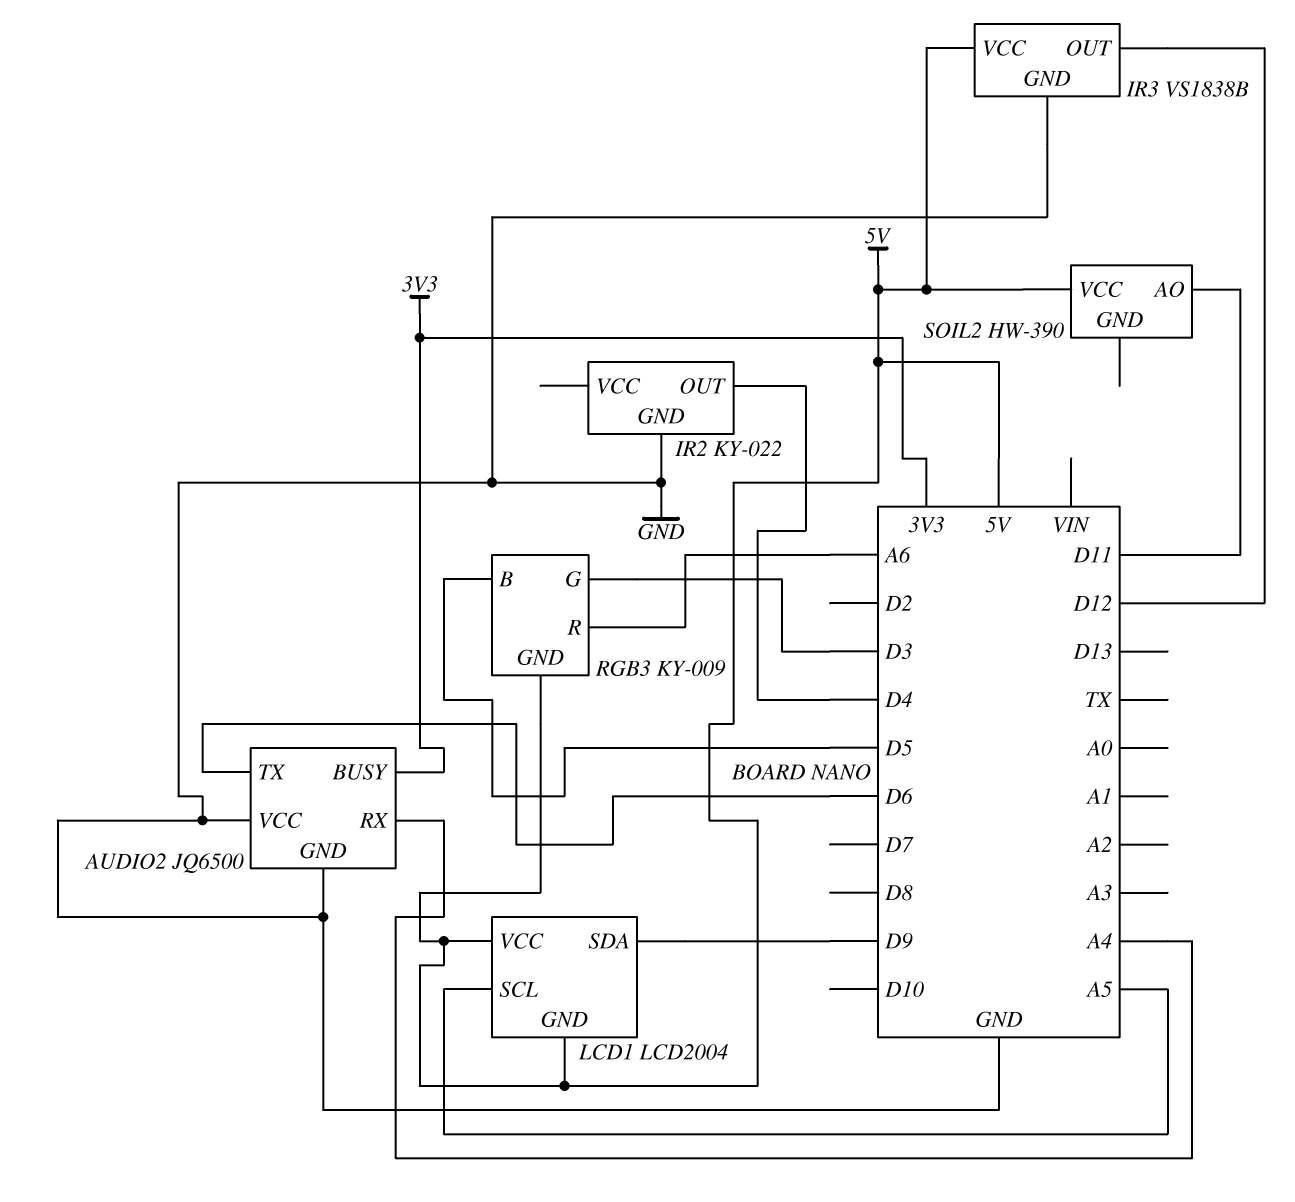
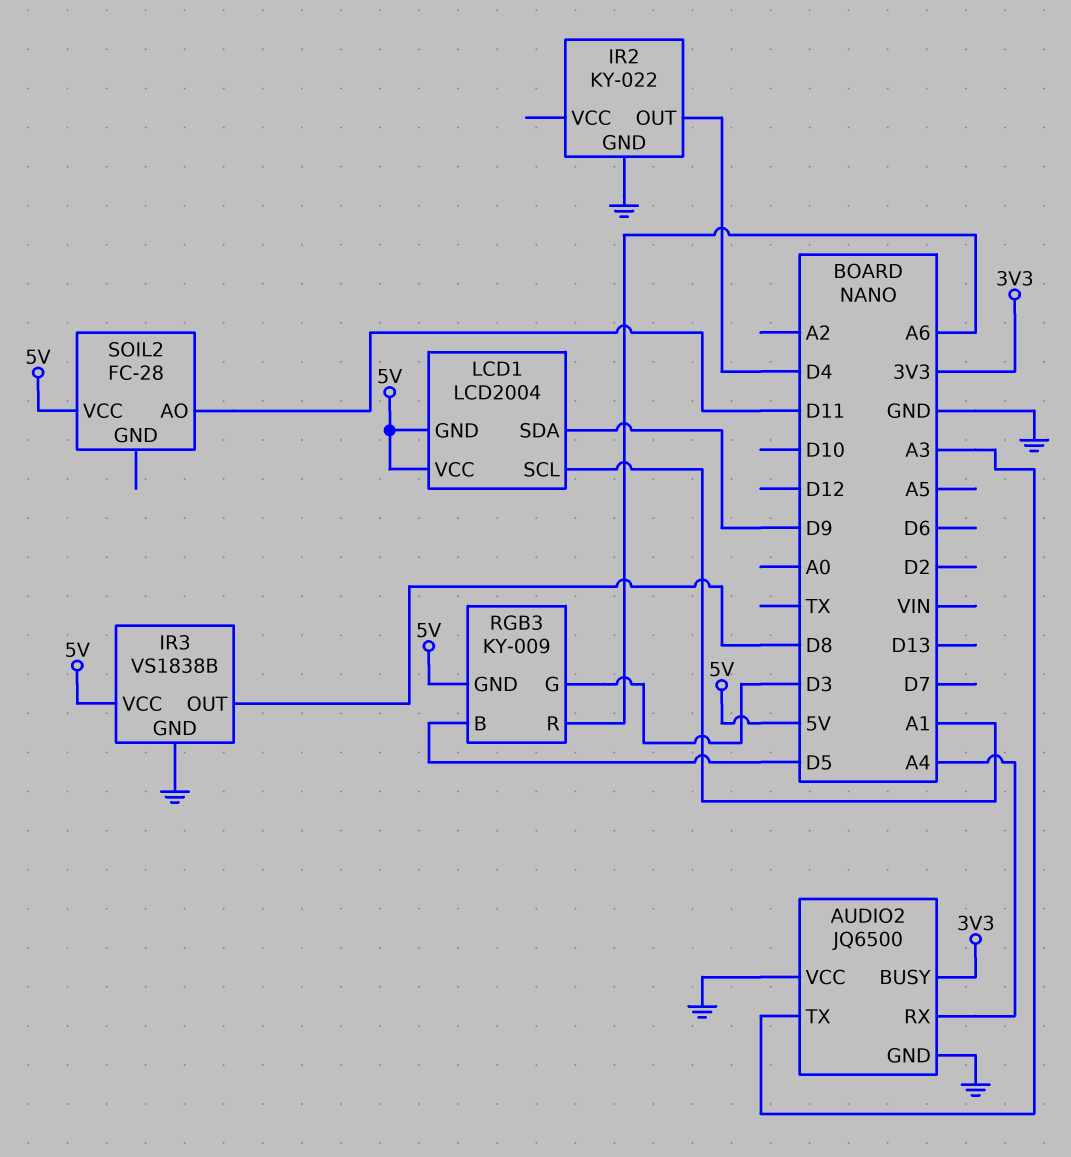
AUDIO2 pin TX: D6 -> A3
IR3 pin OUT: D12 -> D8
LCD1 pin SCL: A5 -> A1
SOIL2: HW-390 -> FC-28

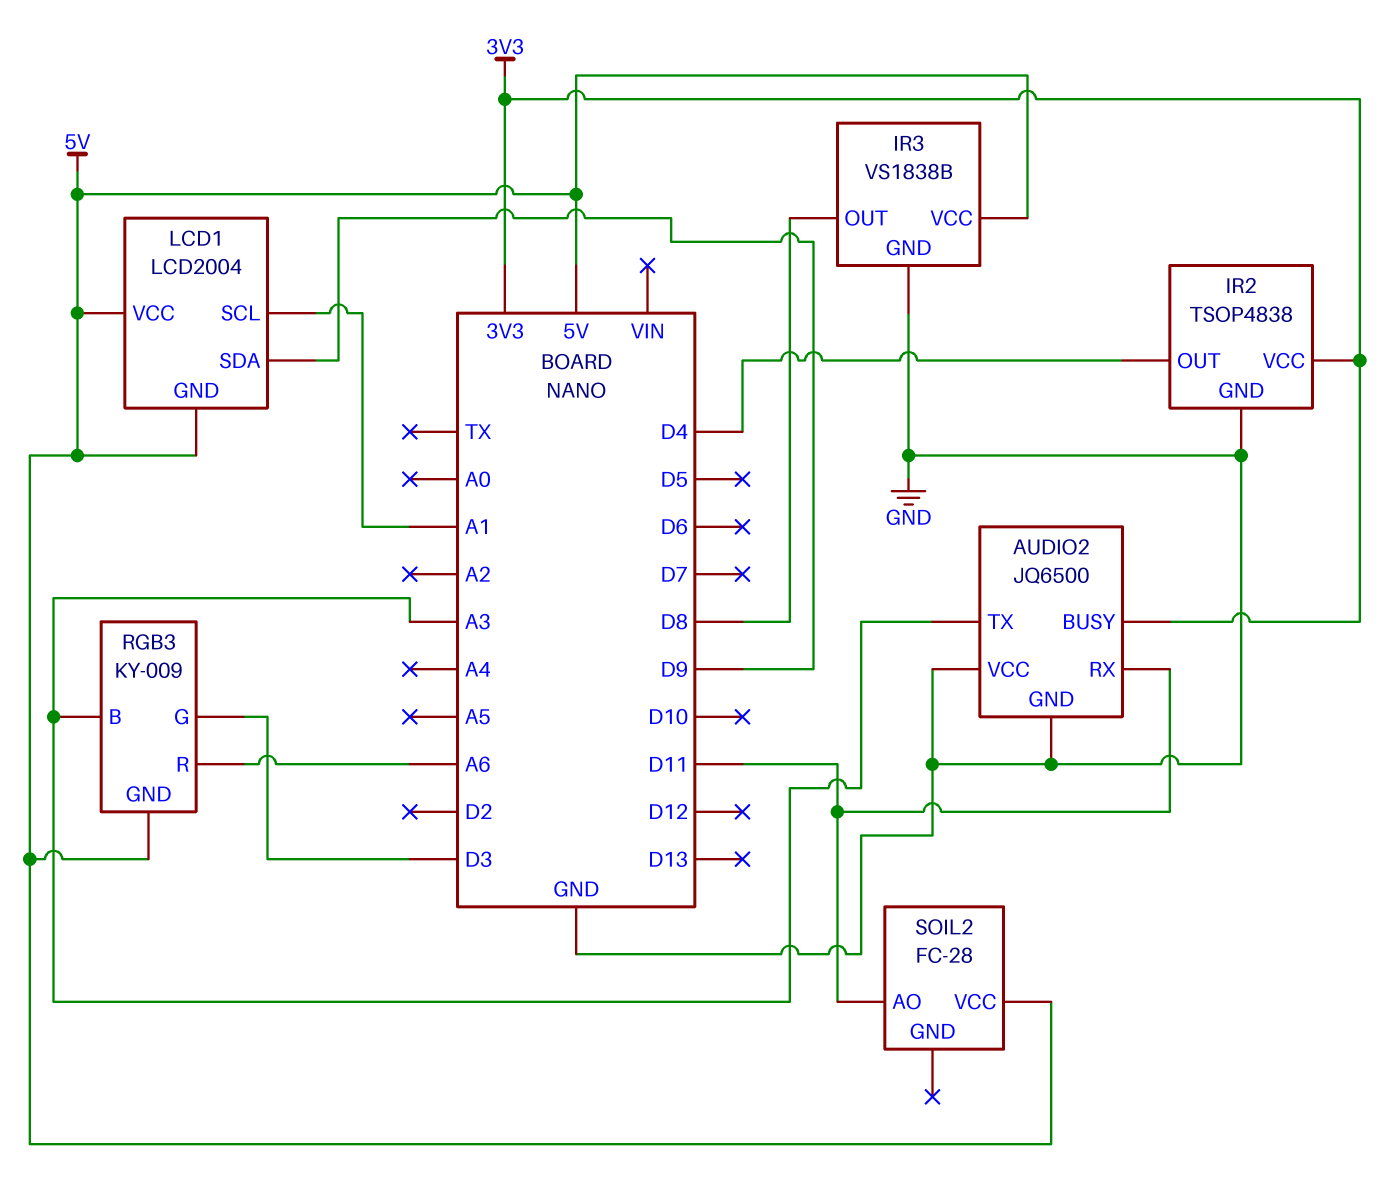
AUDIO2 pin RX: A4 -> D11
IR2: KY-022 -> TSOP4838
IR2 pin VCC: none -> 3V3
RGB3 pin B: D5 -> A3

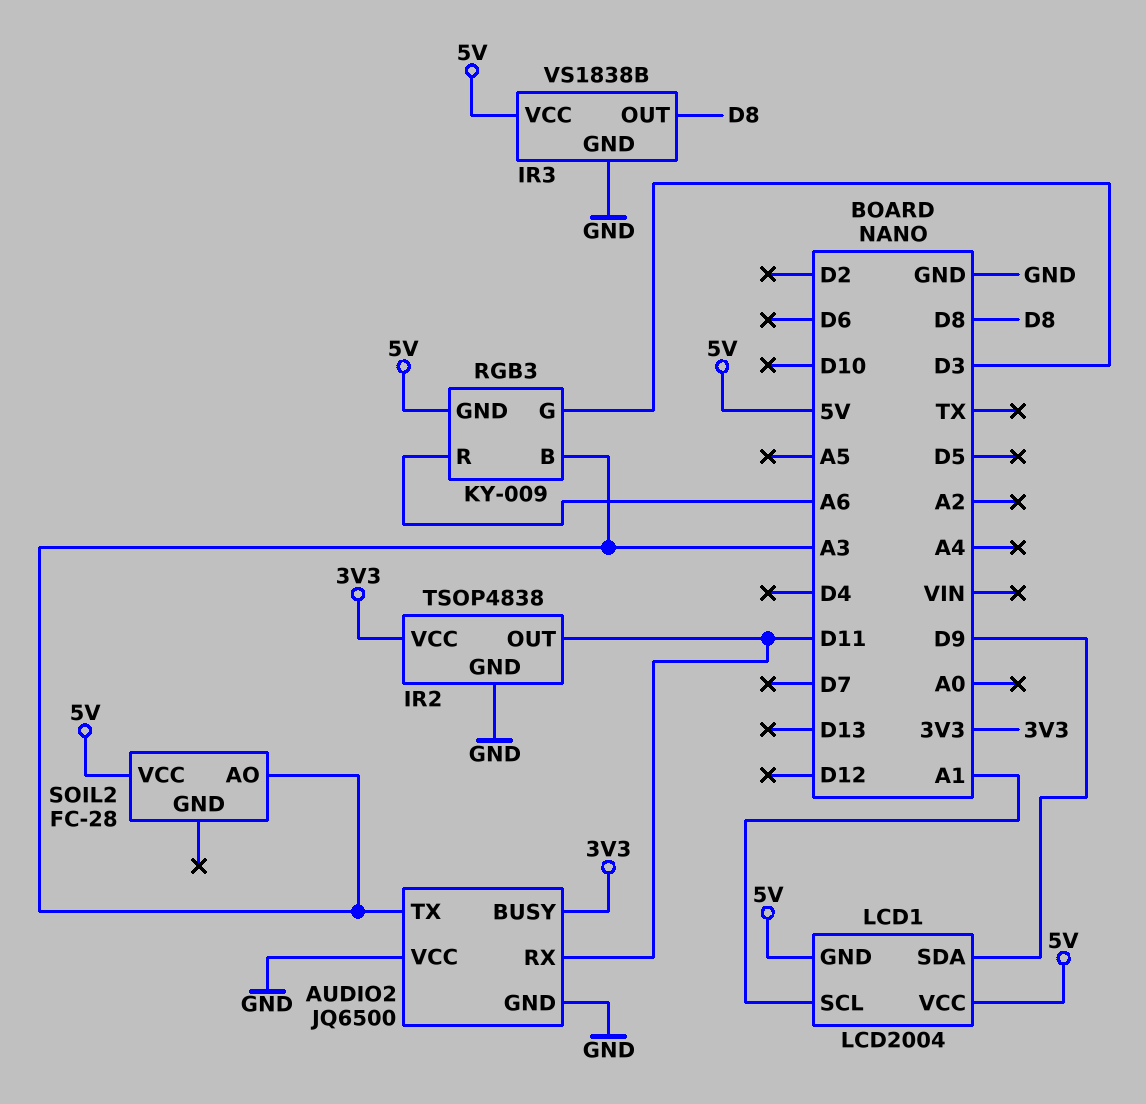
IR2 pin OUT: D4 -> D11
SOIL2 pin AO: D11 -> A3

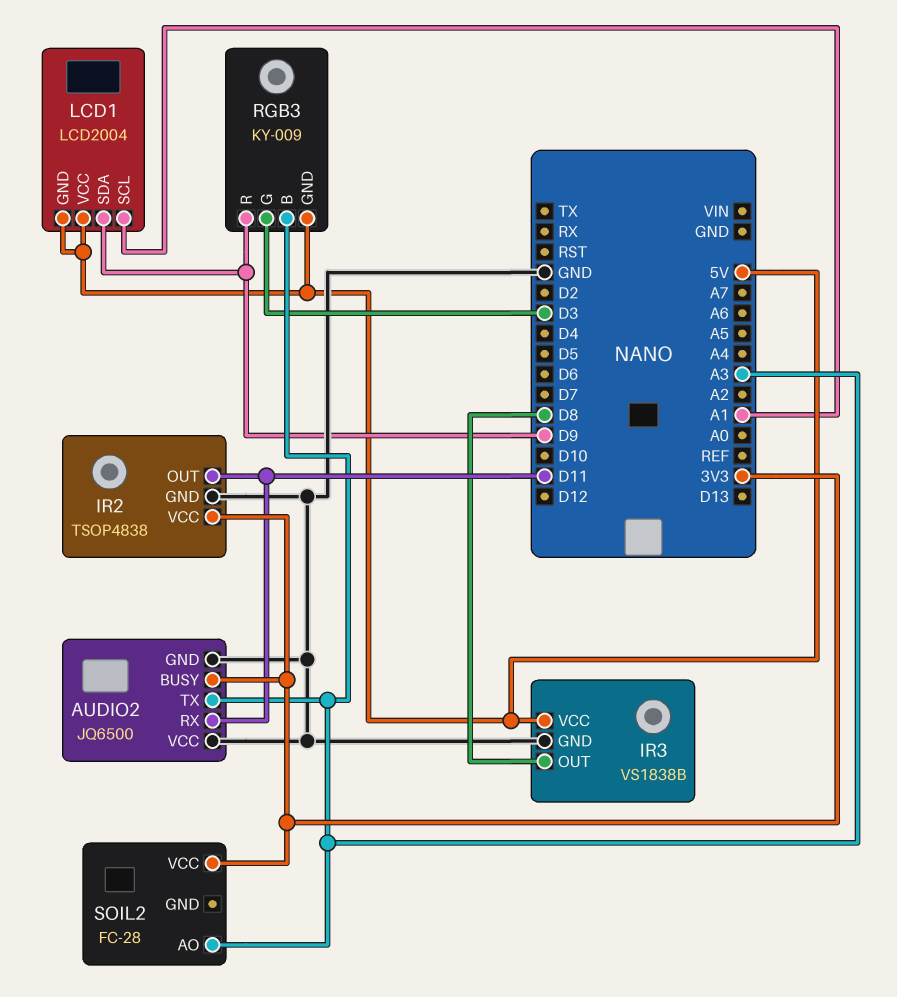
RGB3 pin R: A6 -> D9
SOIL2 pin VCC: 5V -> 3V3

